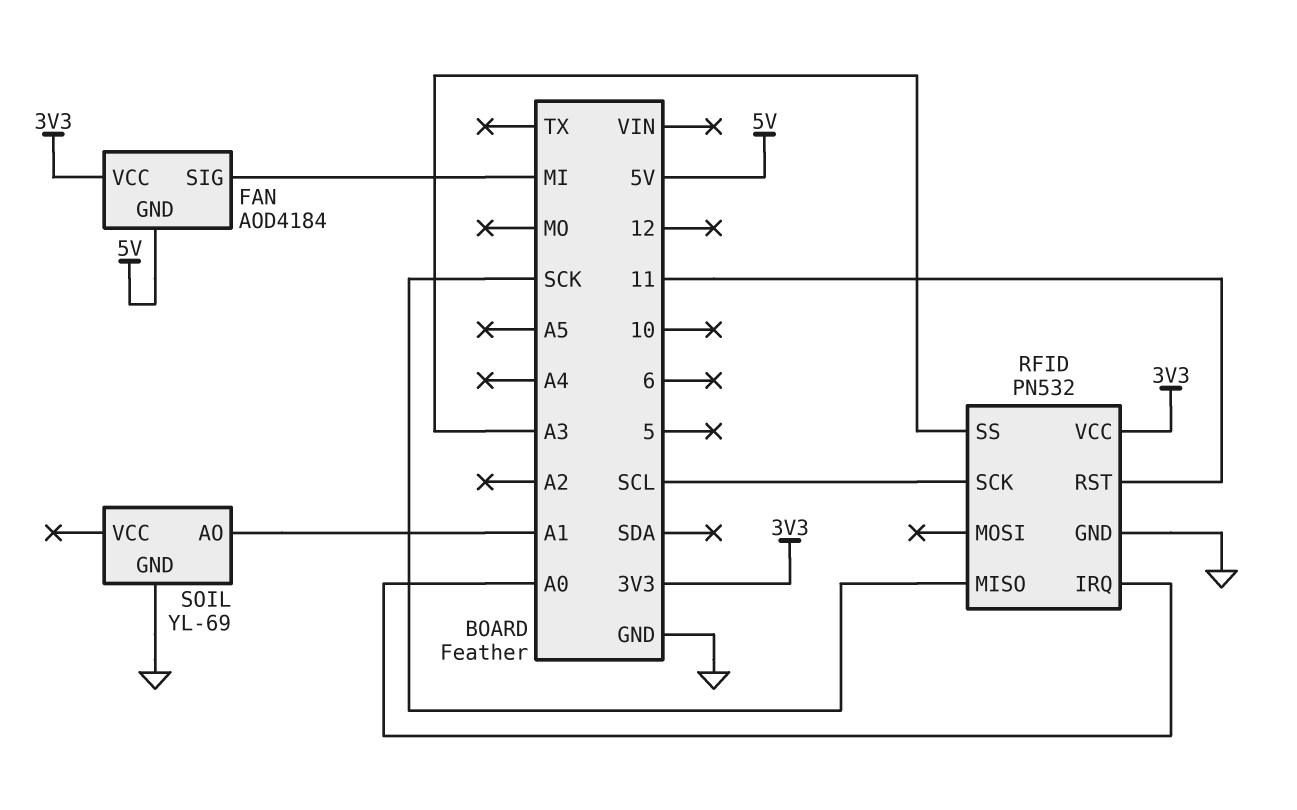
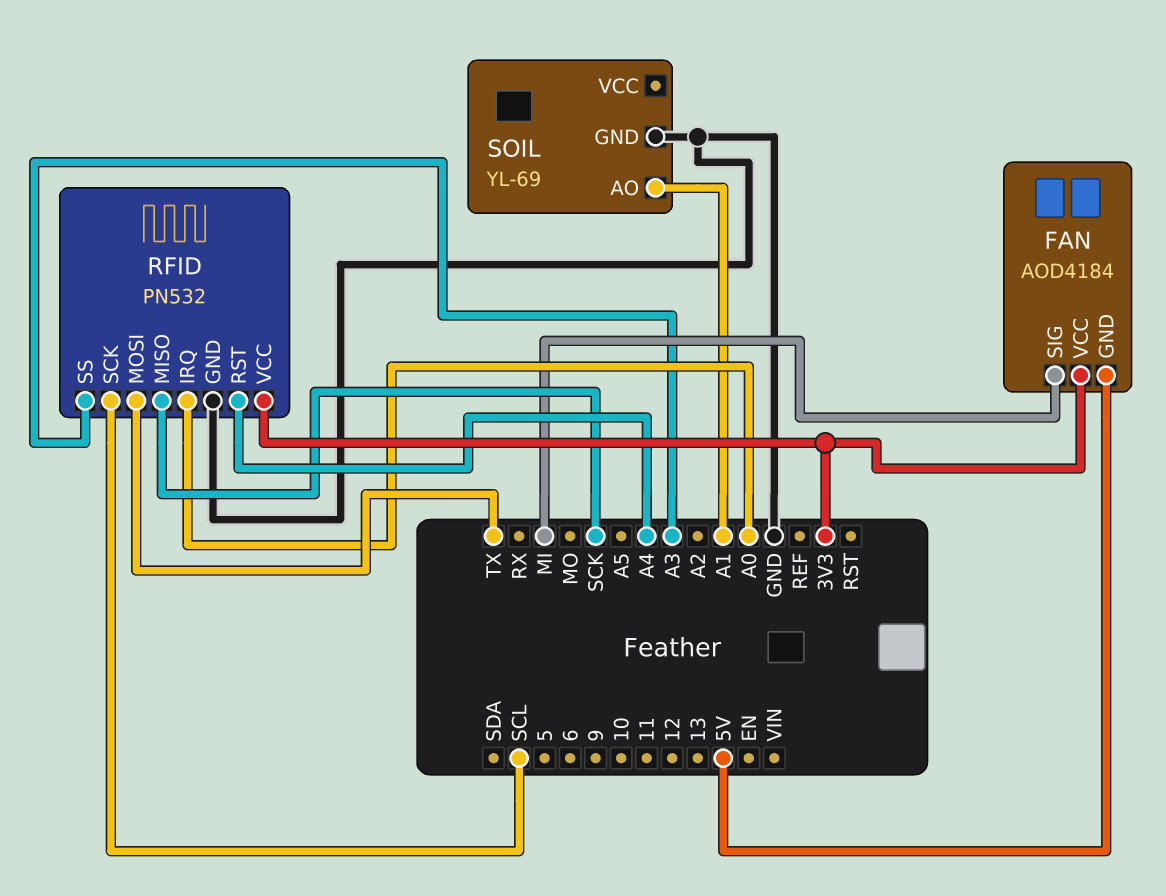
RFID pin MOSI: none -> TX
RFID pin RST: 11 -> A4

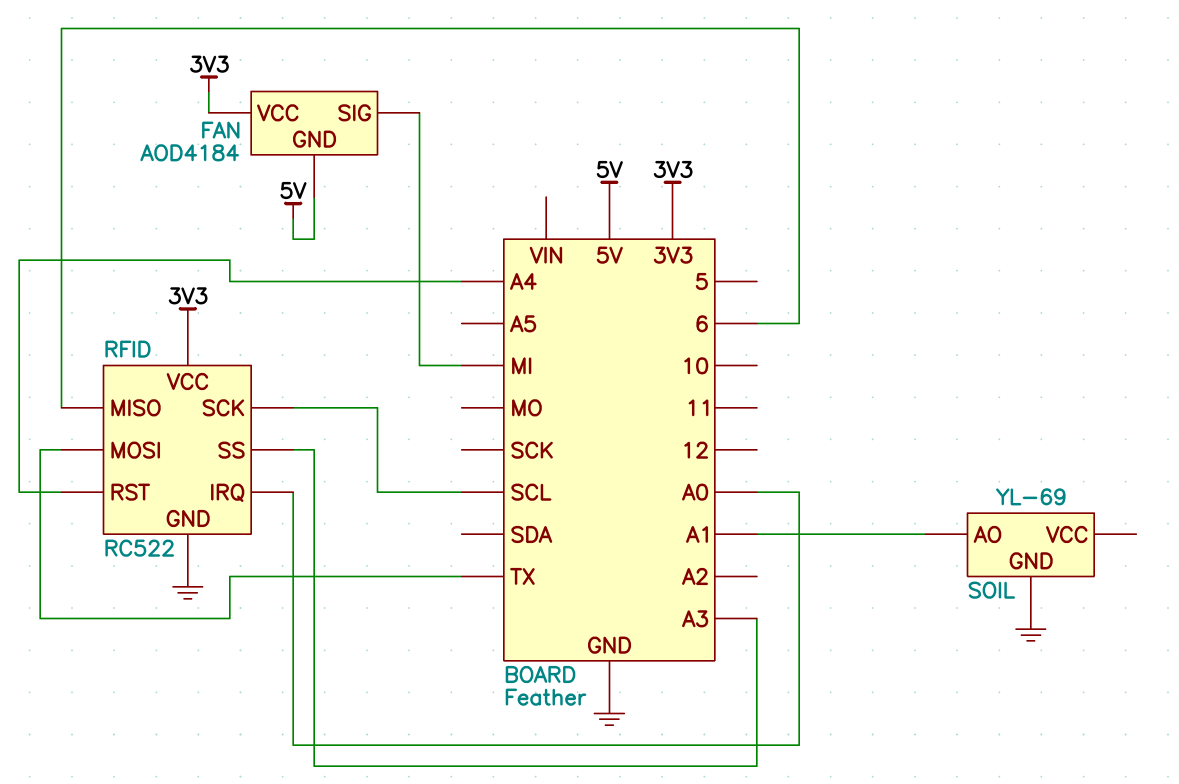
RFID: PN532 -> RC522
RFID pin MISO: SCK -> 6

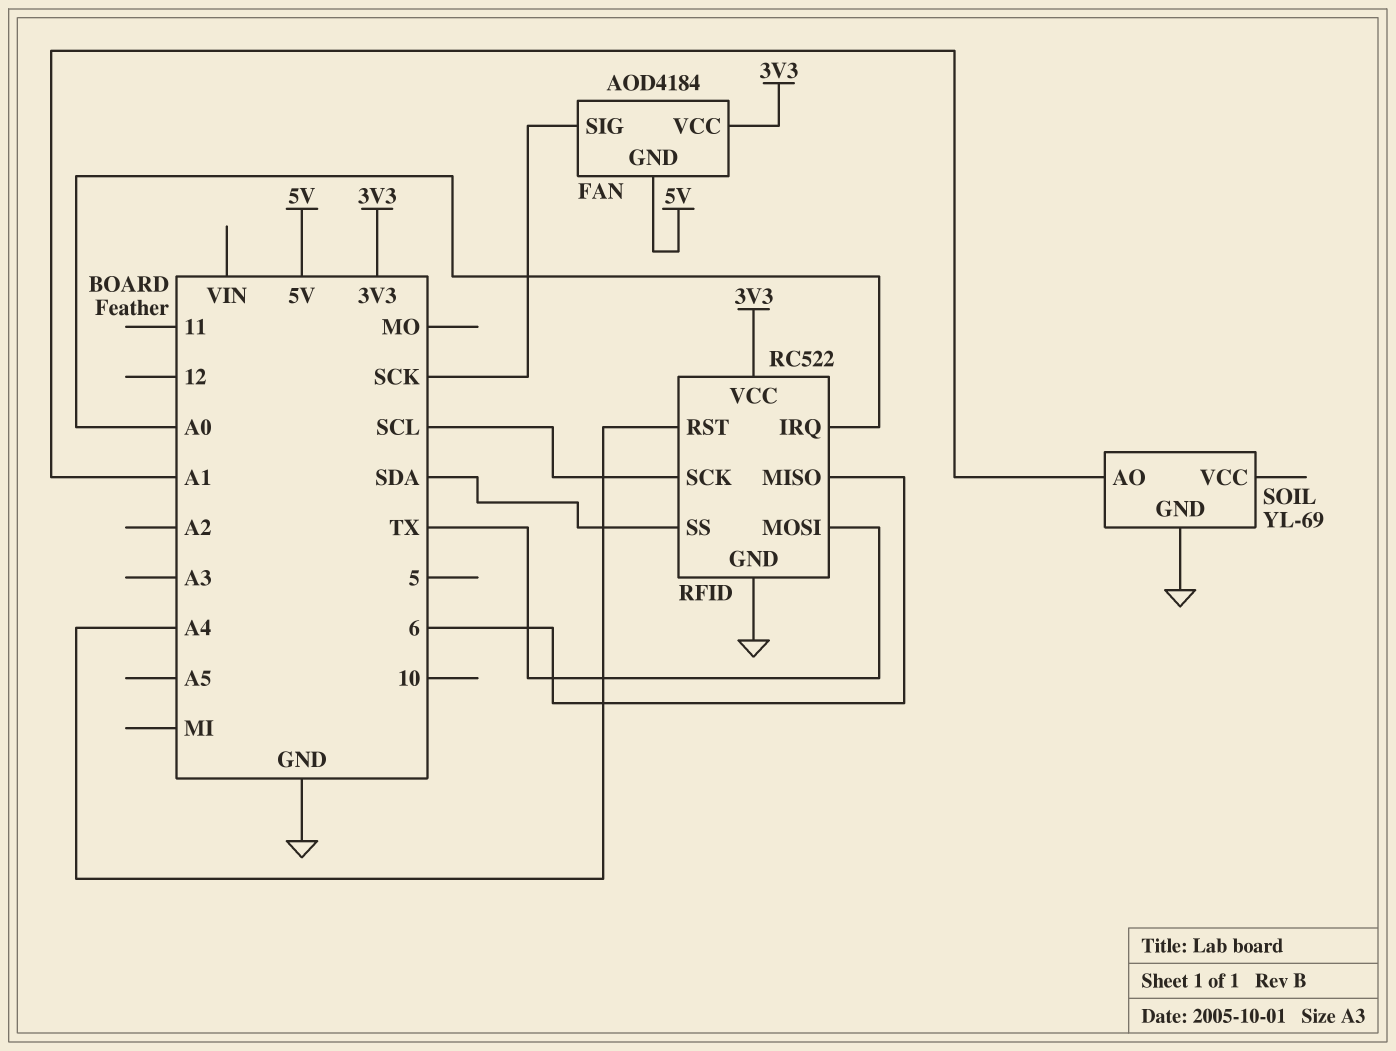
FAN pin SIG: MI -> SCK
RFID pin SS: A3 -> SDA

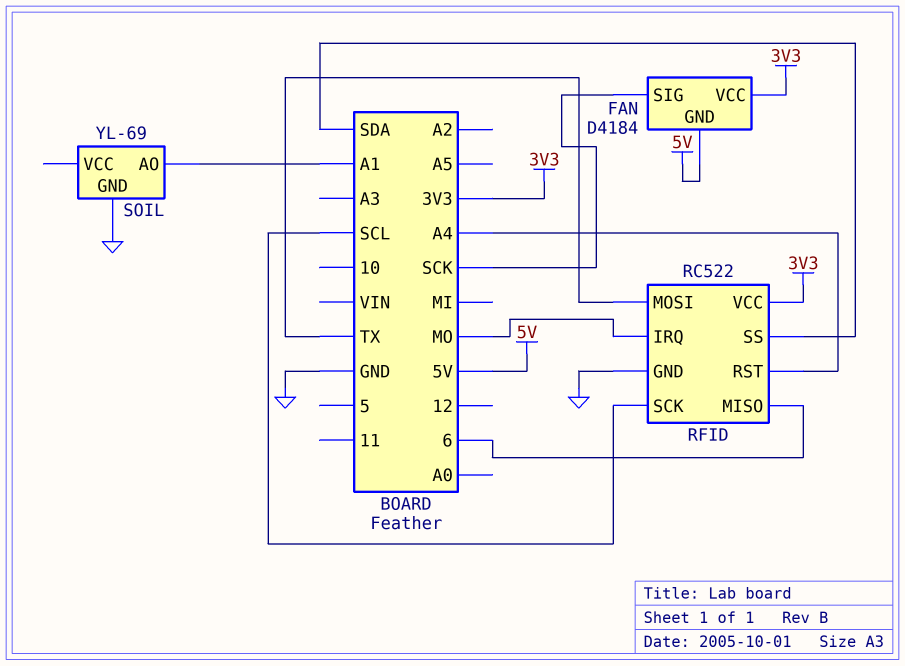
FAN: AOD4184 -> D4184
RFID pin IRQ: A0 -> MO

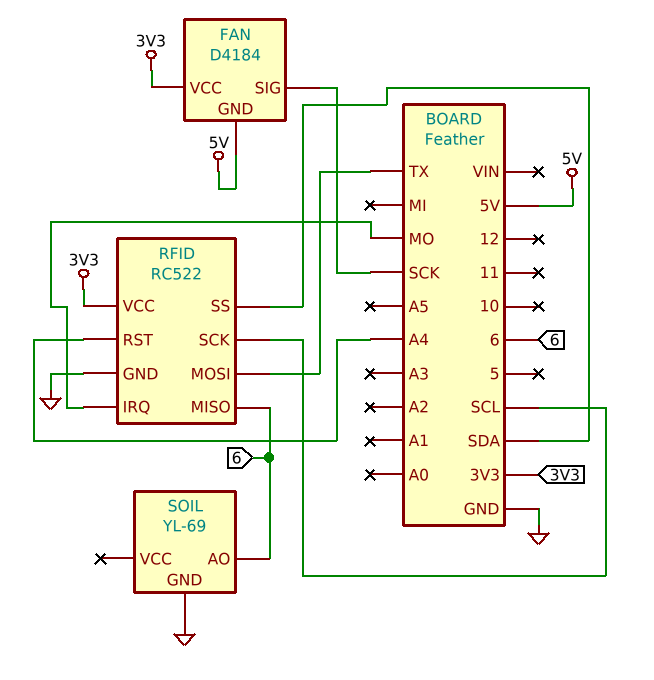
SOIL pin AO: A1 -> 6

